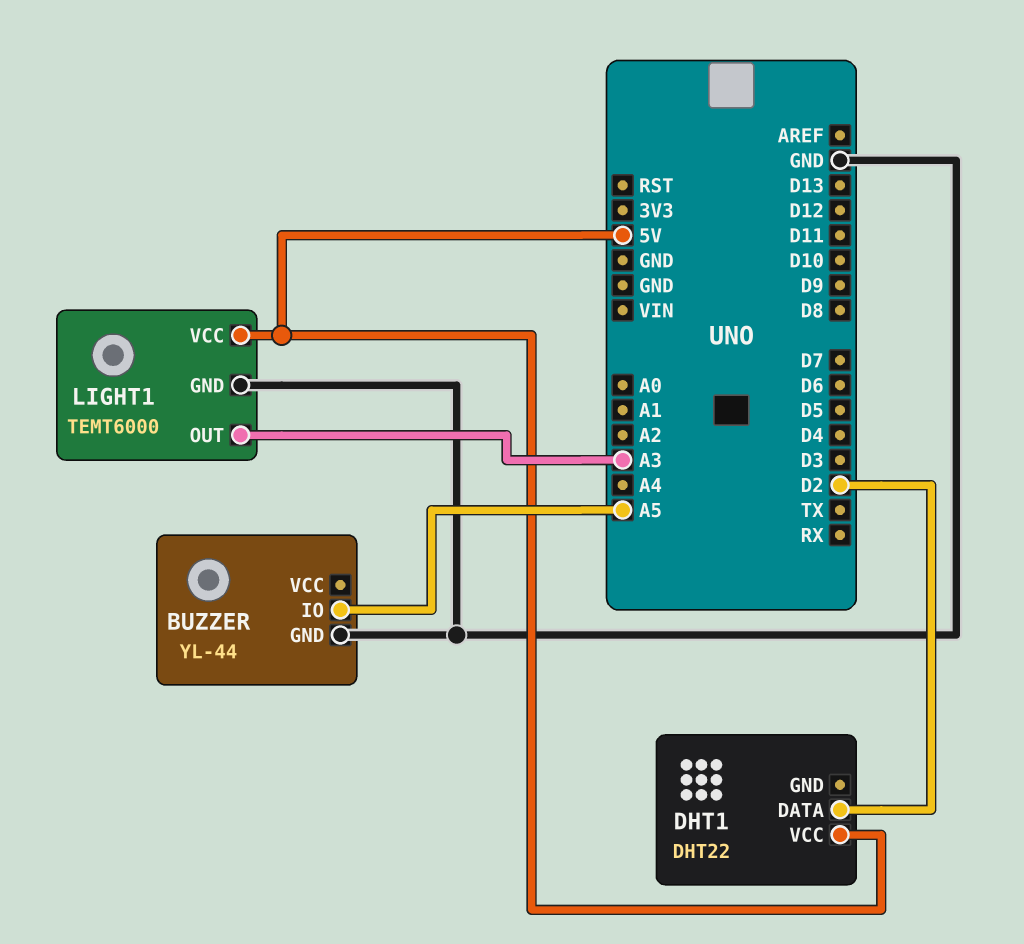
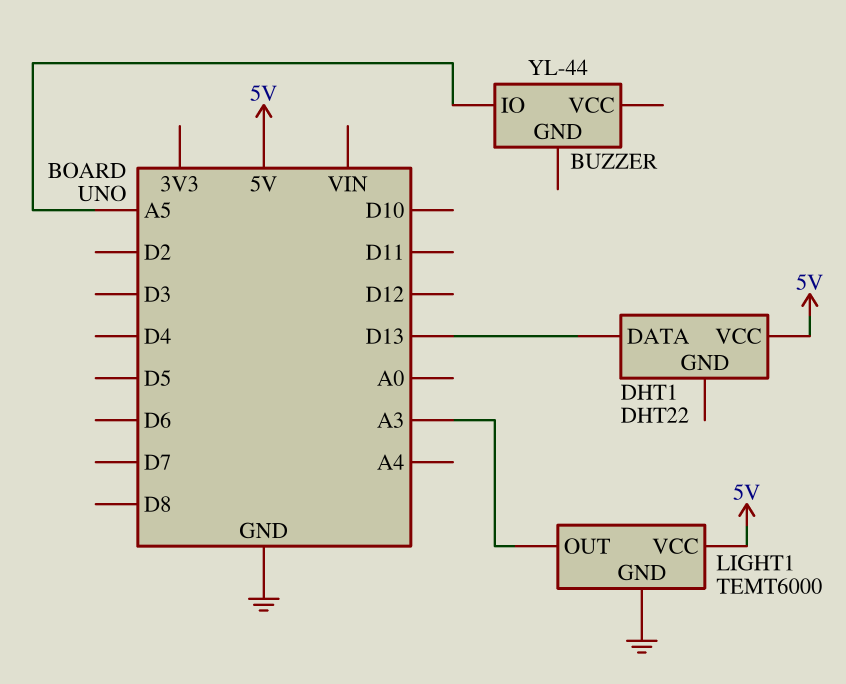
BUZZER pin GND: GND -> none
DHT1 pin DATA: D2 -> D13

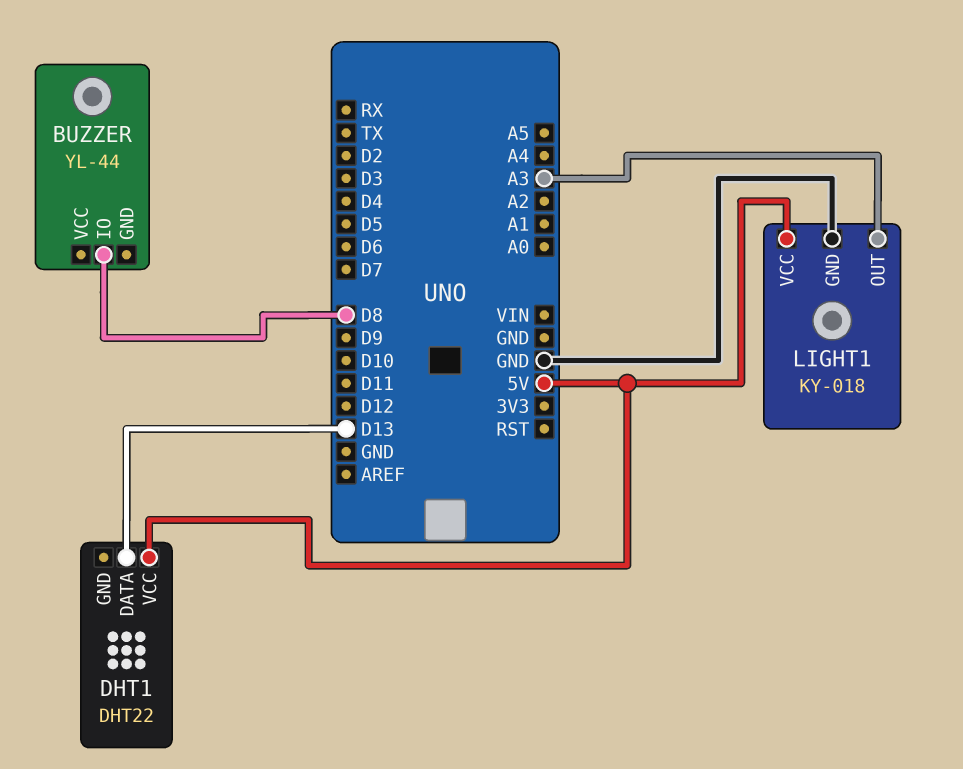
BUZZER pin IO: A5 -> D8
LIGHT1: TEMT6000 -> KY-018

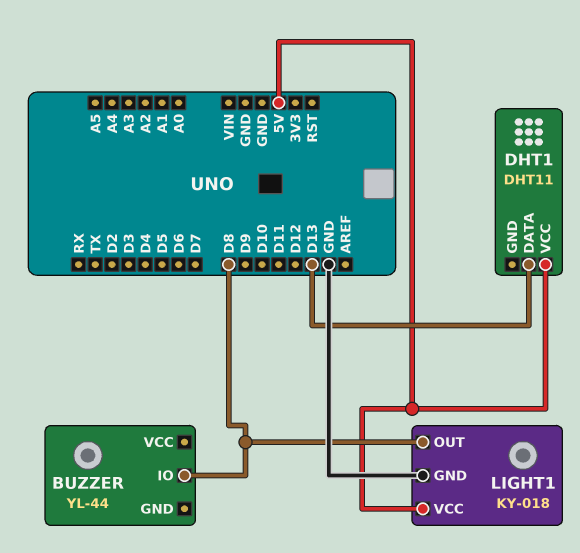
DHT1: DHT22 -> DHT11
LIGHT1 pin OUT: A3 -> D8

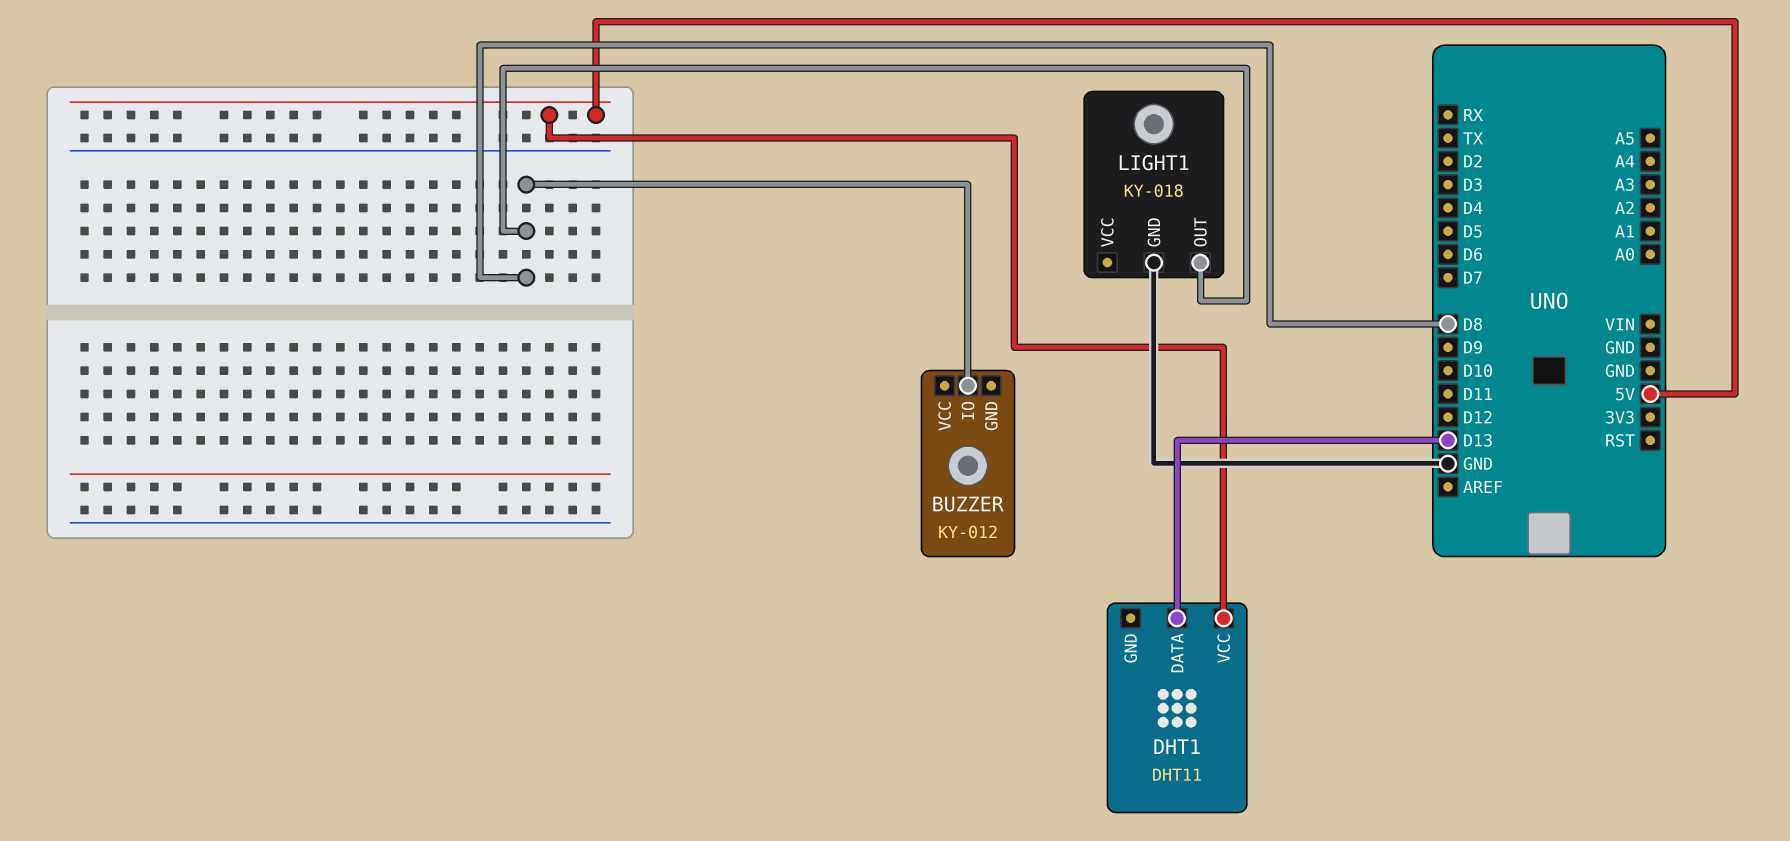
BUZZER: YL-44 -> KY-012
LIGHT1 pin VCC: 5V -> none

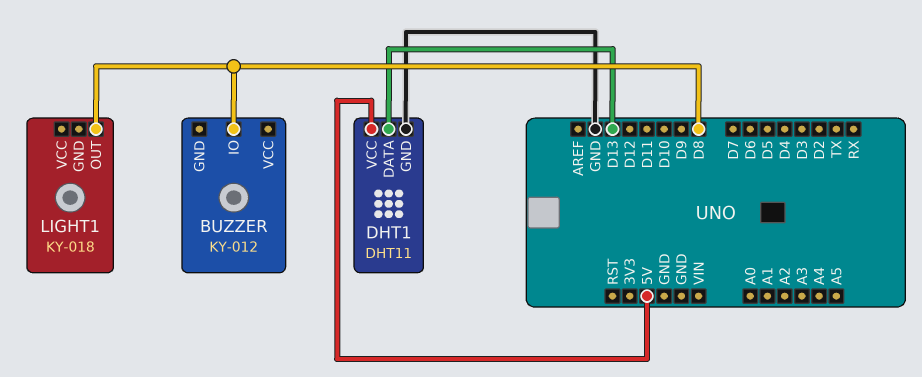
DHT1 pin GND: none -> GND
LIGHT1 pin GND: GND -> none

